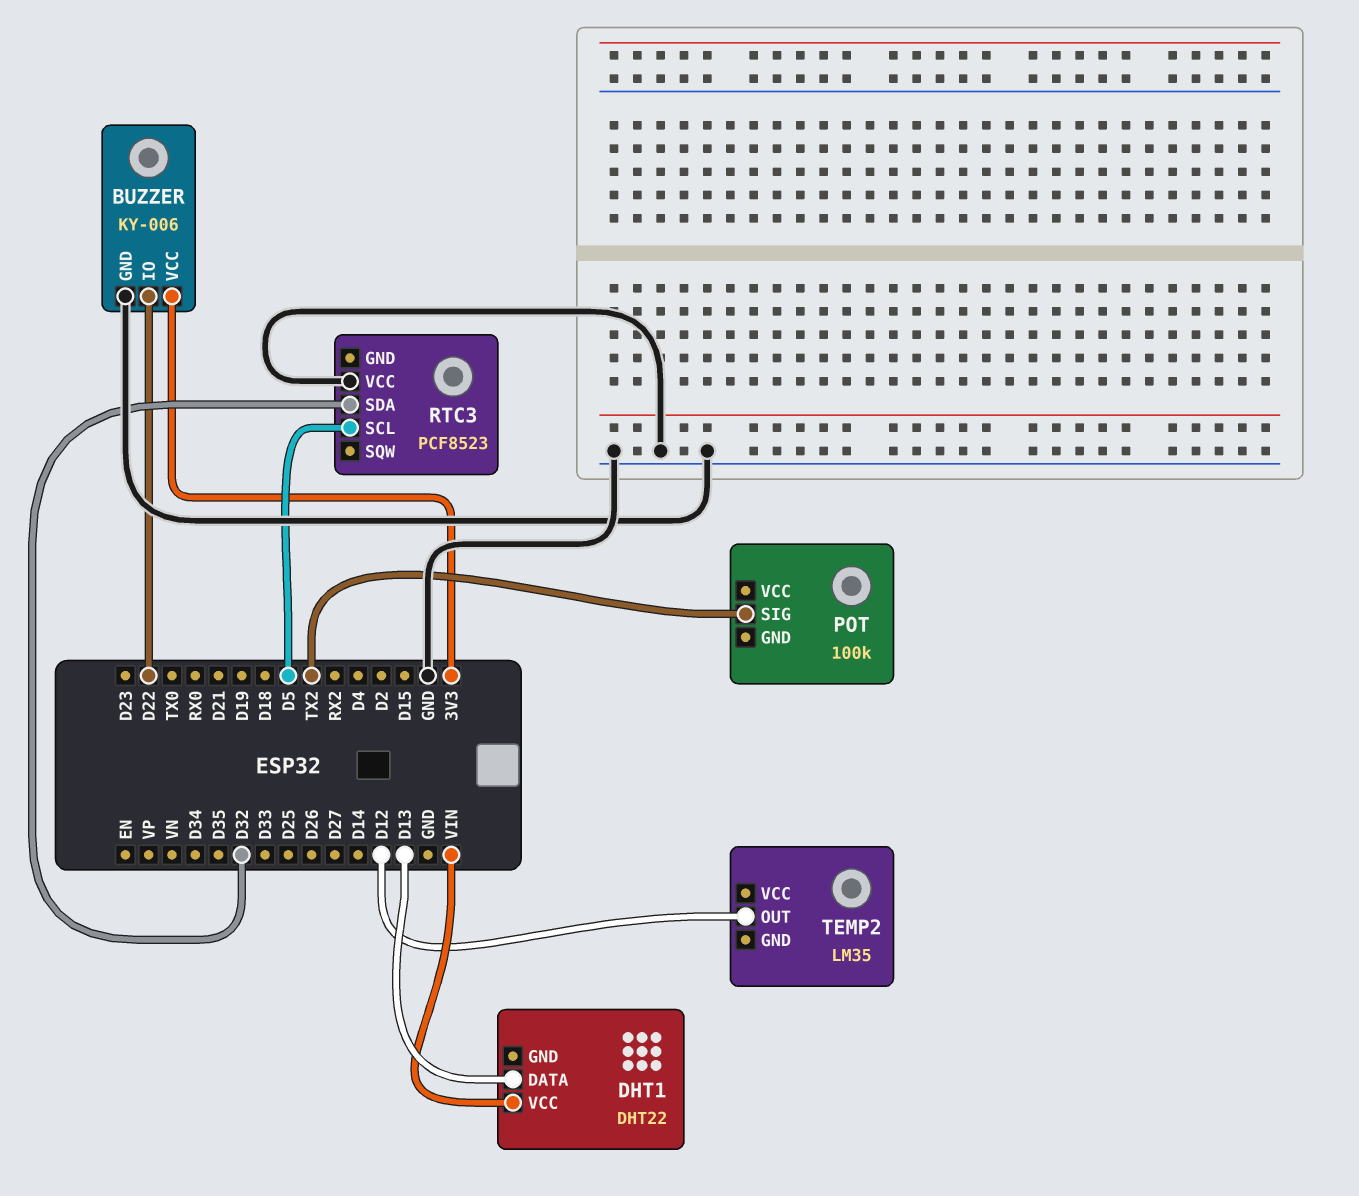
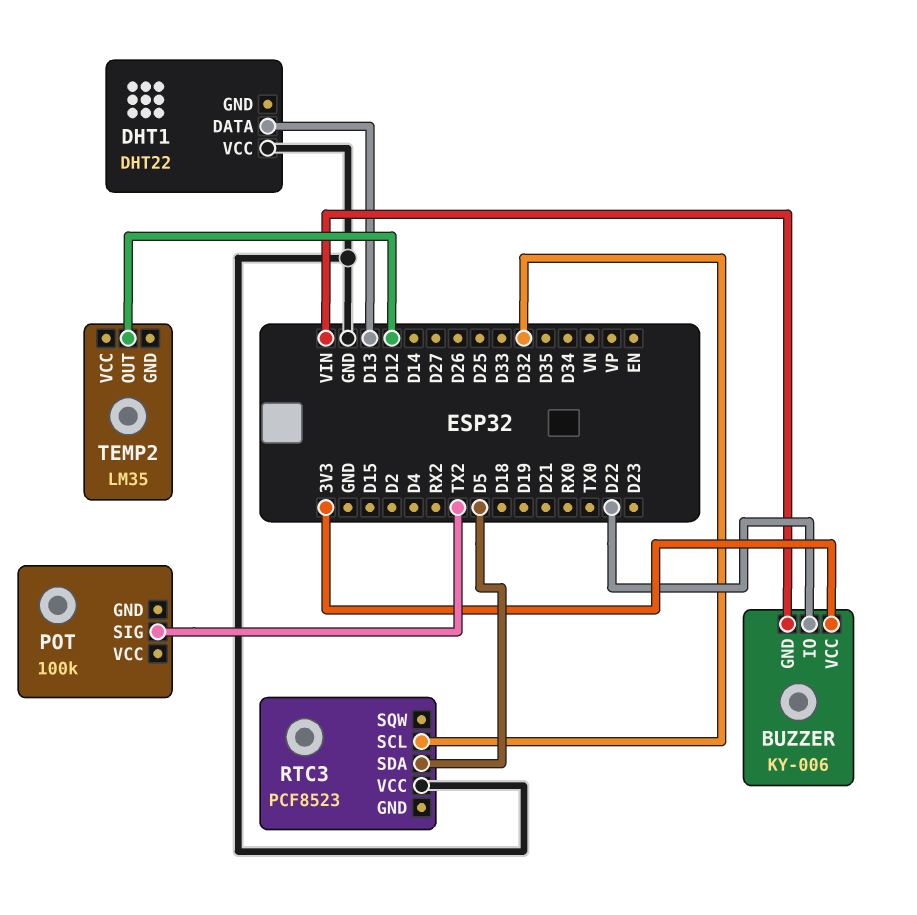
BUZZER pin GND: GND -> VIN
DHT1 pin VCC: VIN -> GND
RTC3 pin SCL: D5 -> D32
RTC3 pin SDA: D32 -> D5

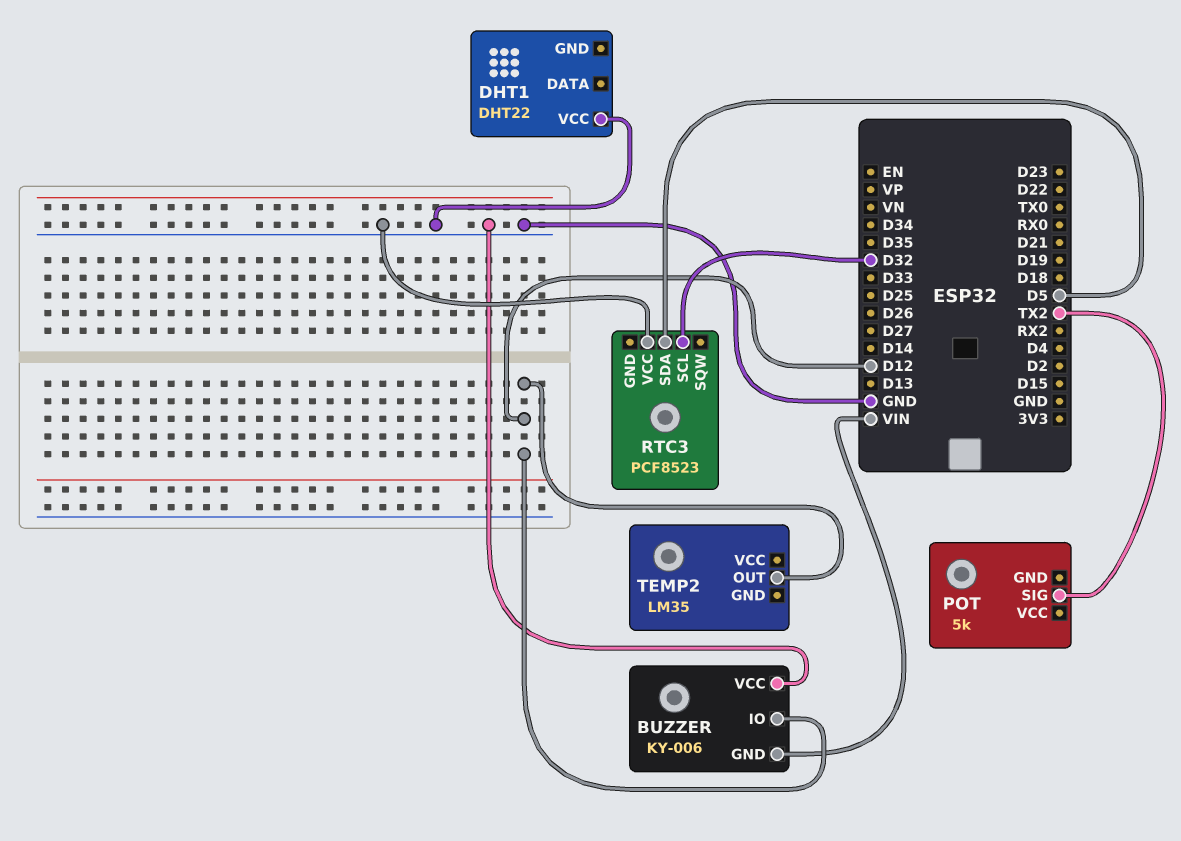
BUZZER pin IO: D22 -> D12
BUZZER pin VCC: 3V3 -> GND
DHT1 pin DATA: D13 -> none
POT: 100k -> 5k

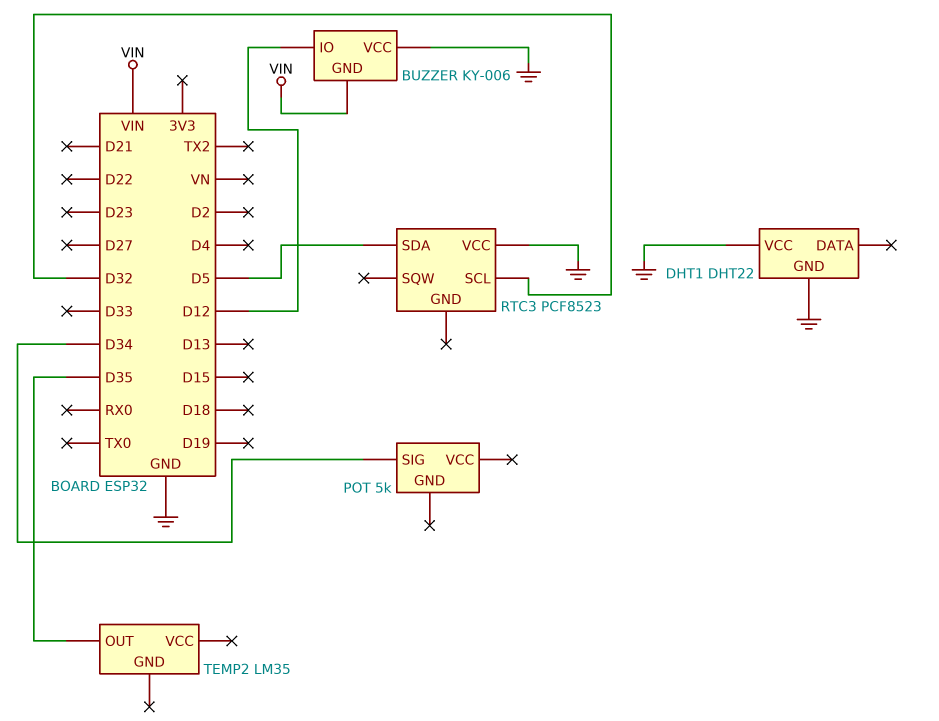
DHT1 pin GND: none -> GND
POT pin SIG: TX2 -> D34
TEMP2 pin OUT: D12 -> D35

